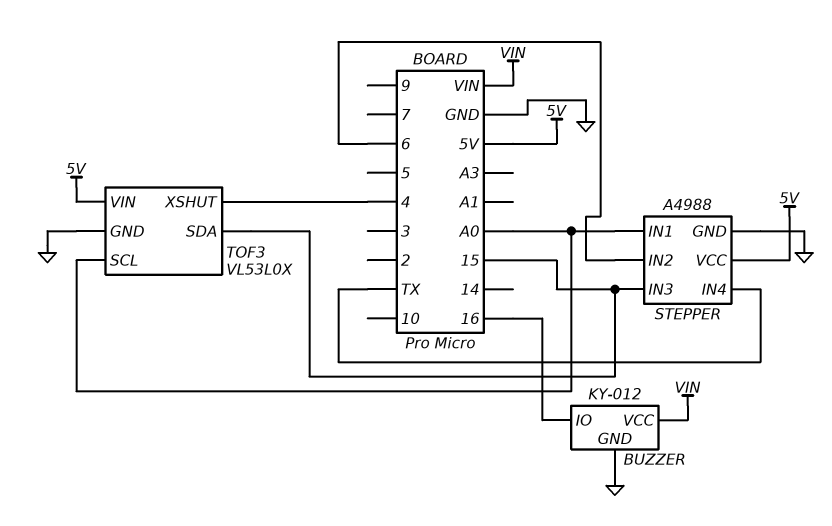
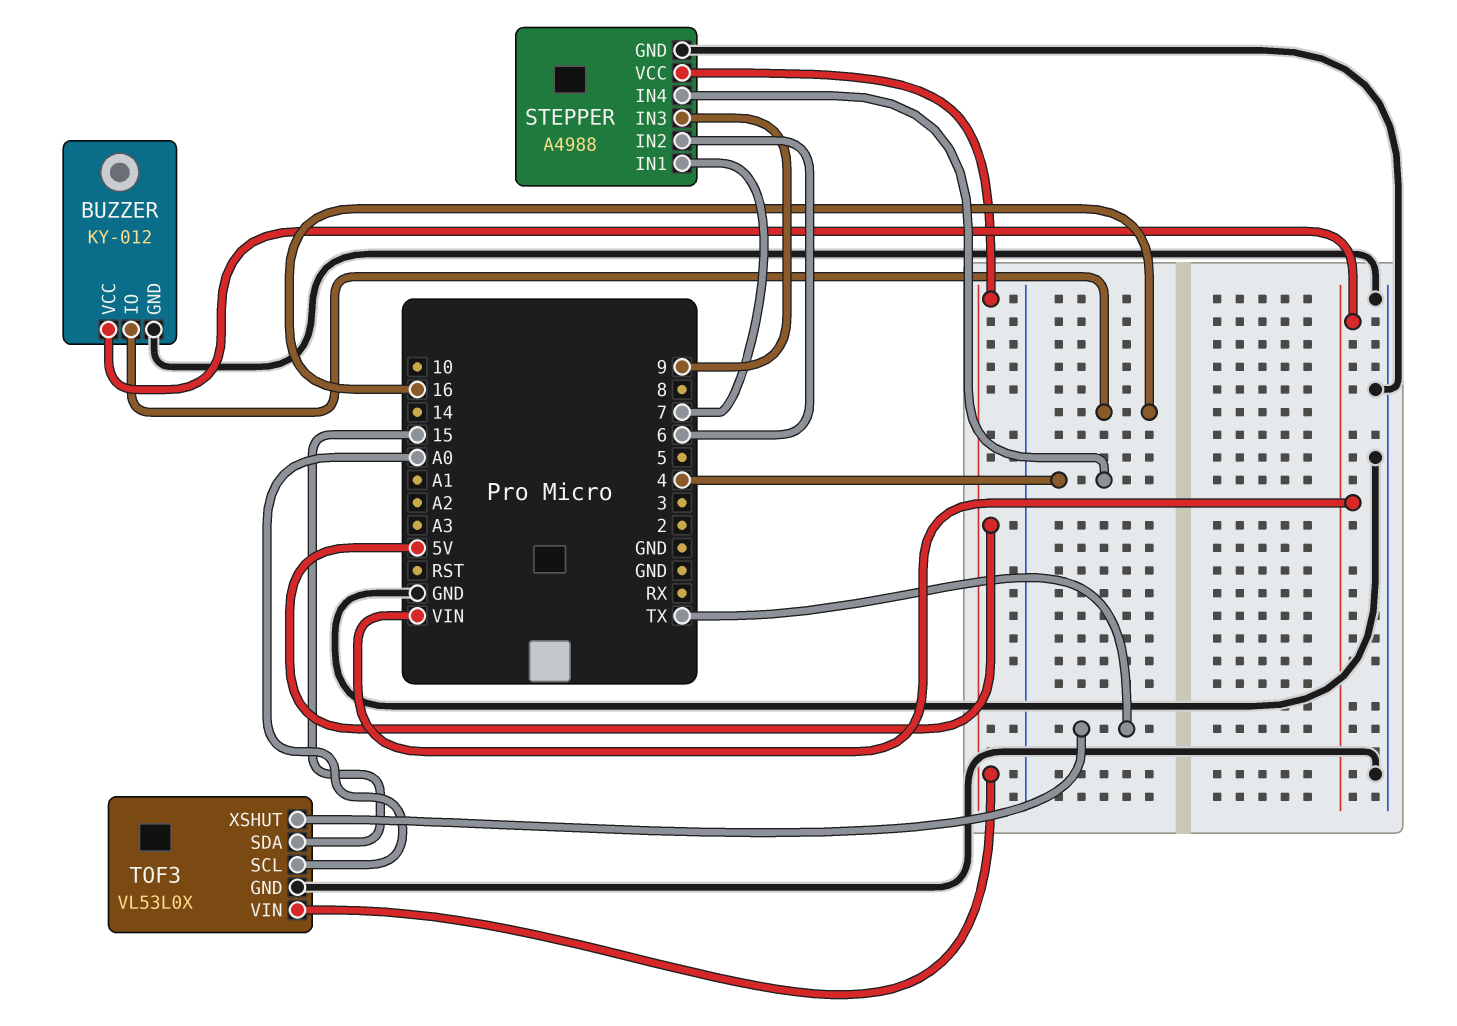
STEPPER pin IN1: A0 -> 7
STEPPER pin IN3: 15 -> 9
STEPPER pin IN4: TX -> 4
TOF3 pin XSHUT: 4 -> TX

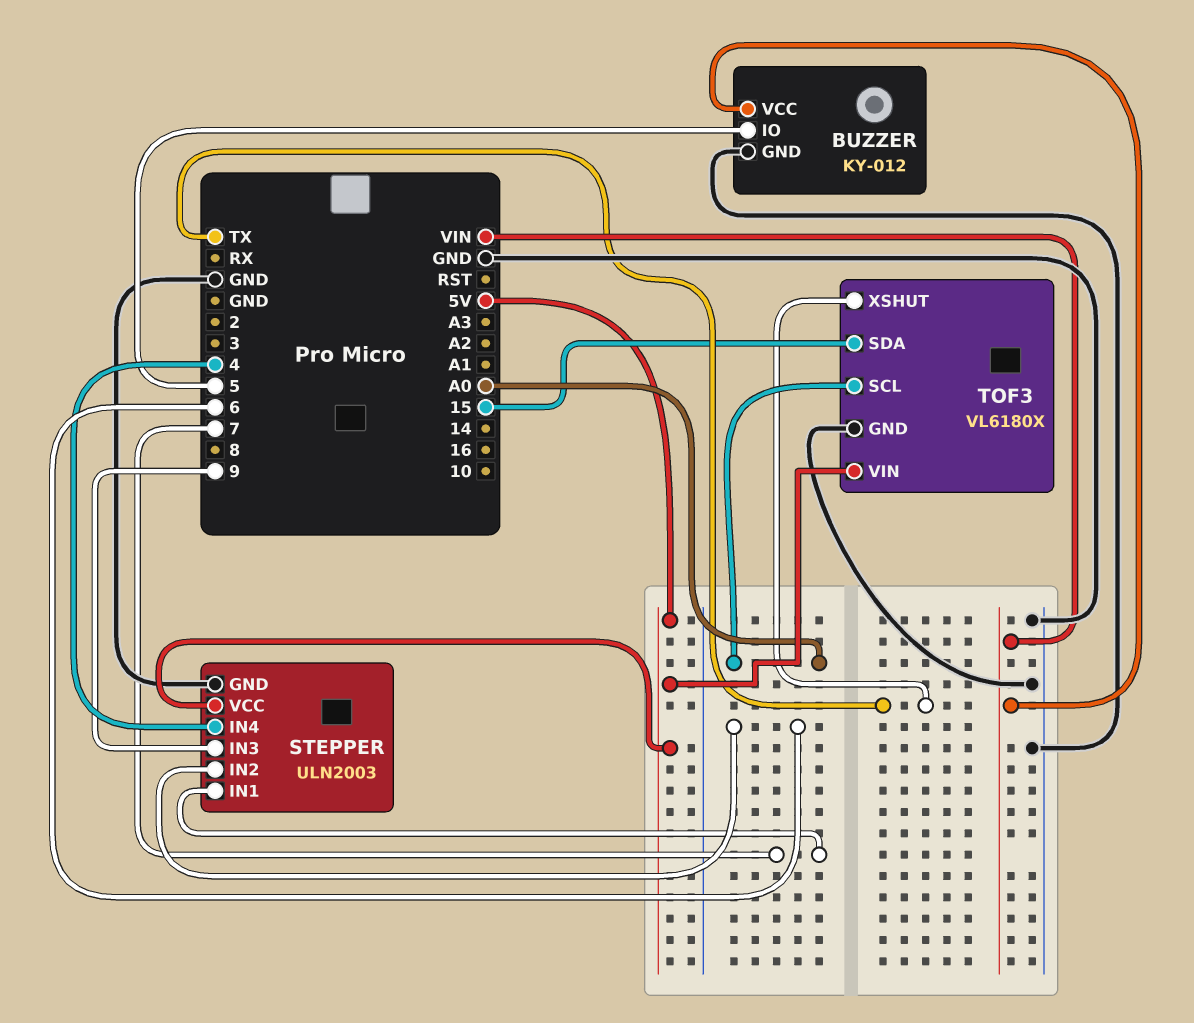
BUZZER pin IO: 16 -> 5
STEPPER: A4988 -> ULN2003
TOF3: VL53L0X -> VL6180X

